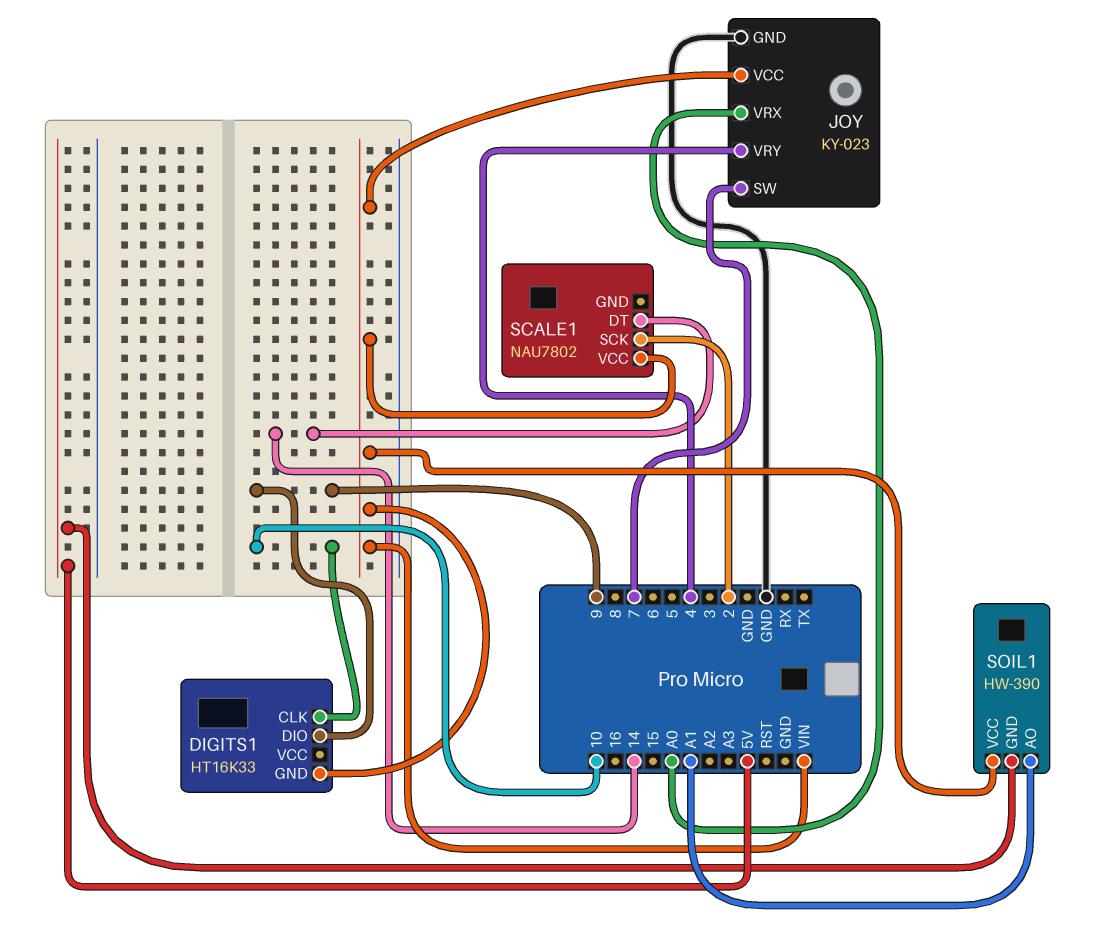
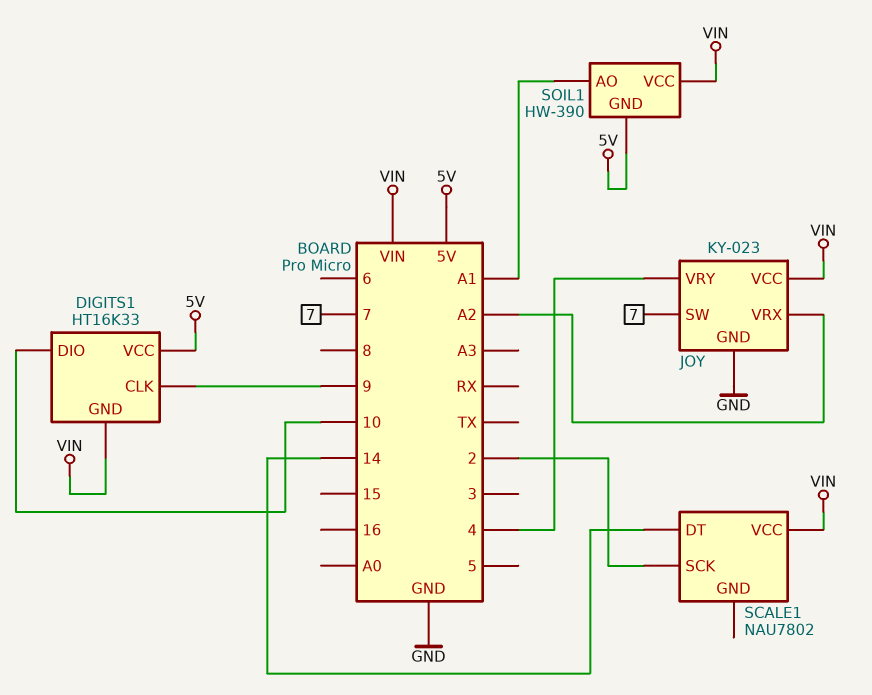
DIGITS1 pin CLK: 10 -> 9
DIGITS1 pin DIO: 9 -> 10
DIGITS1 pin VCC: none -> 5V
JOY pin VRX: A0 -> A2

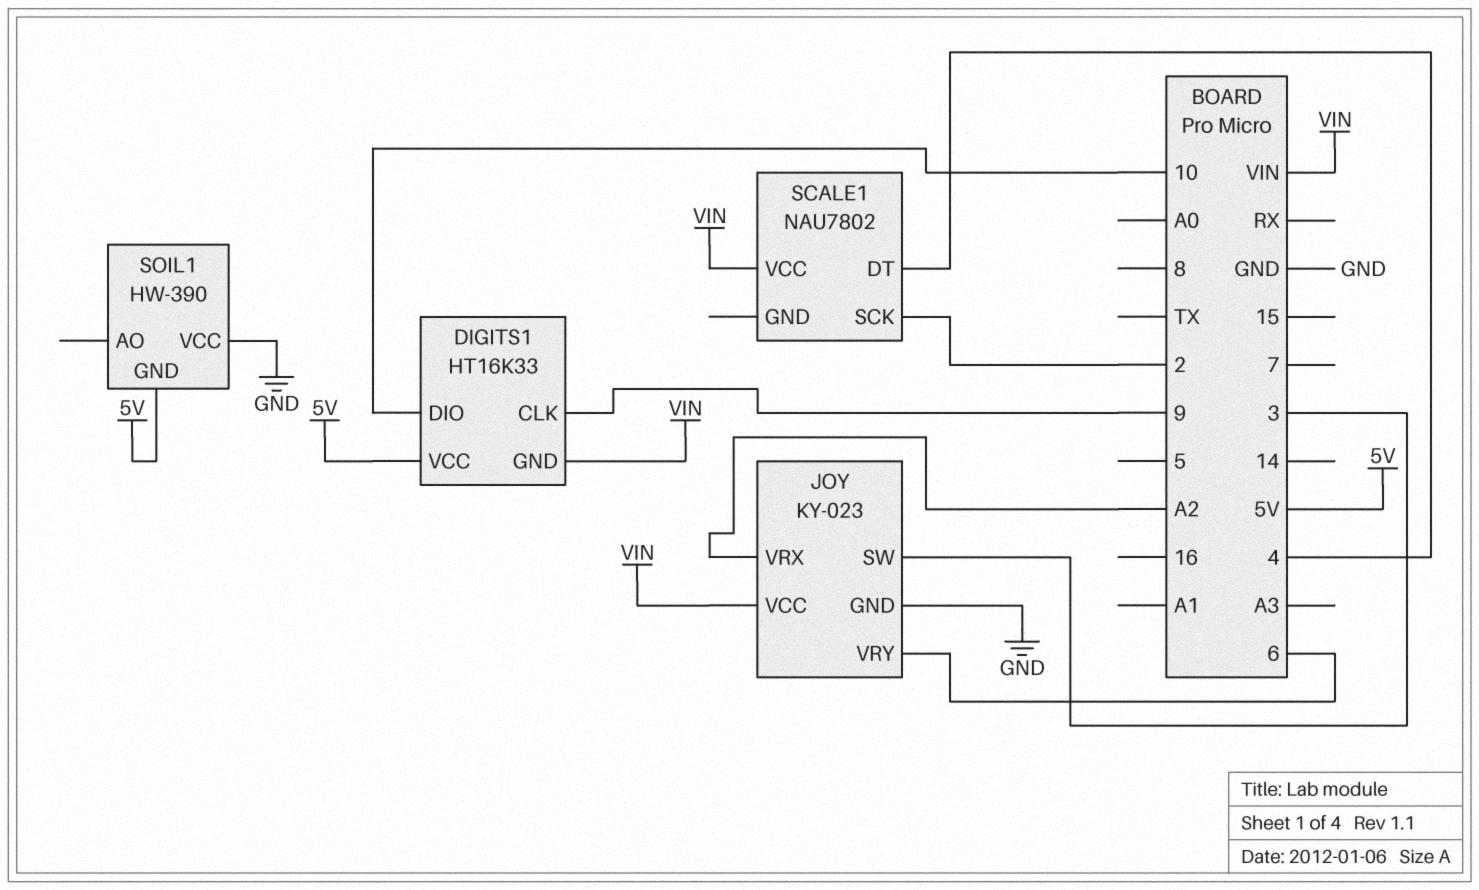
JOY pin SW: 7 -> 3
JOY pin VRY: 4 -> 6
SCALE1 pin DT: 14 -> 4
SOIL1 pin AO: A1 -> none
SOIL1 pin VCC: VIN -> GND

